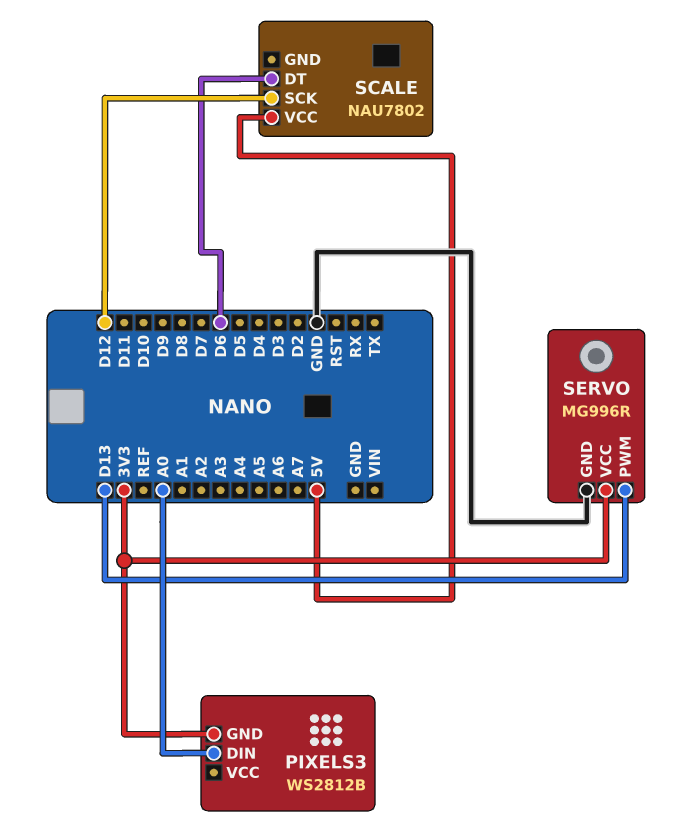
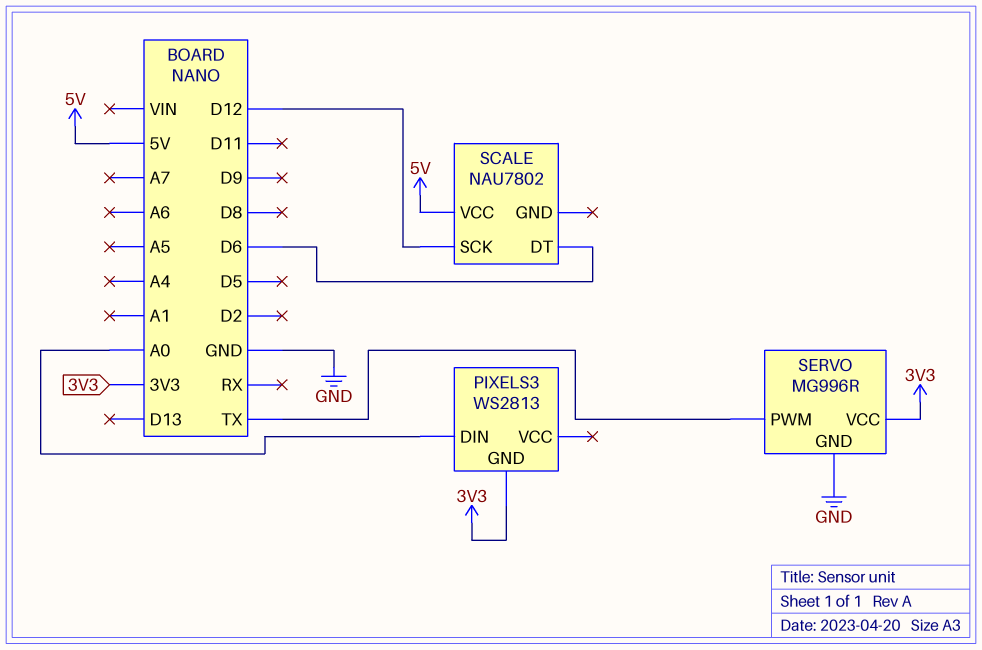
PIXELS3: WS2812B -> WS2813
SERVO pin PWM: D13 -> TX

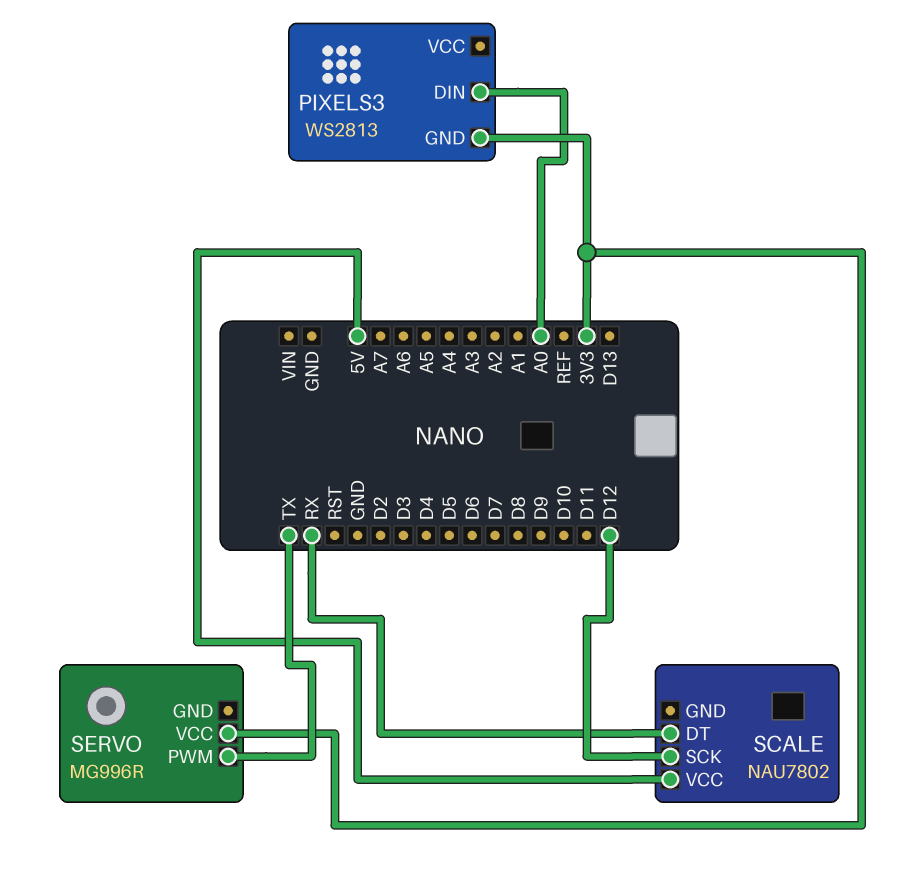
SCALE pin DT: D6 -> RX
SERVO pin GND: GND -> none

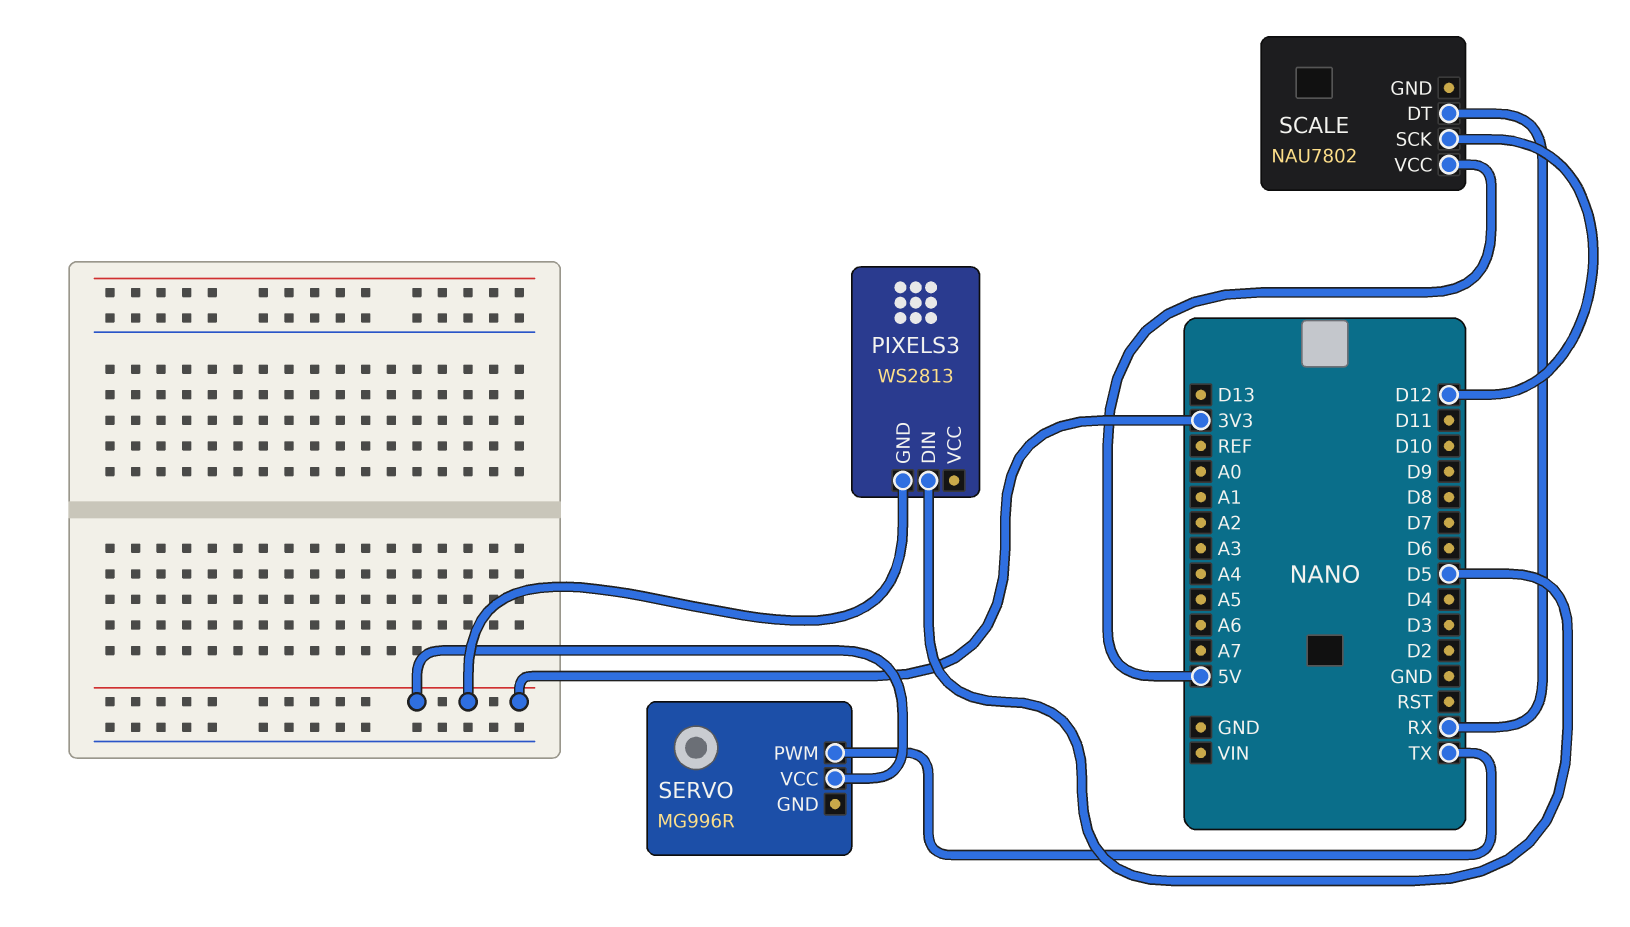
PIXELS3 pin DIN: A0 -> D5

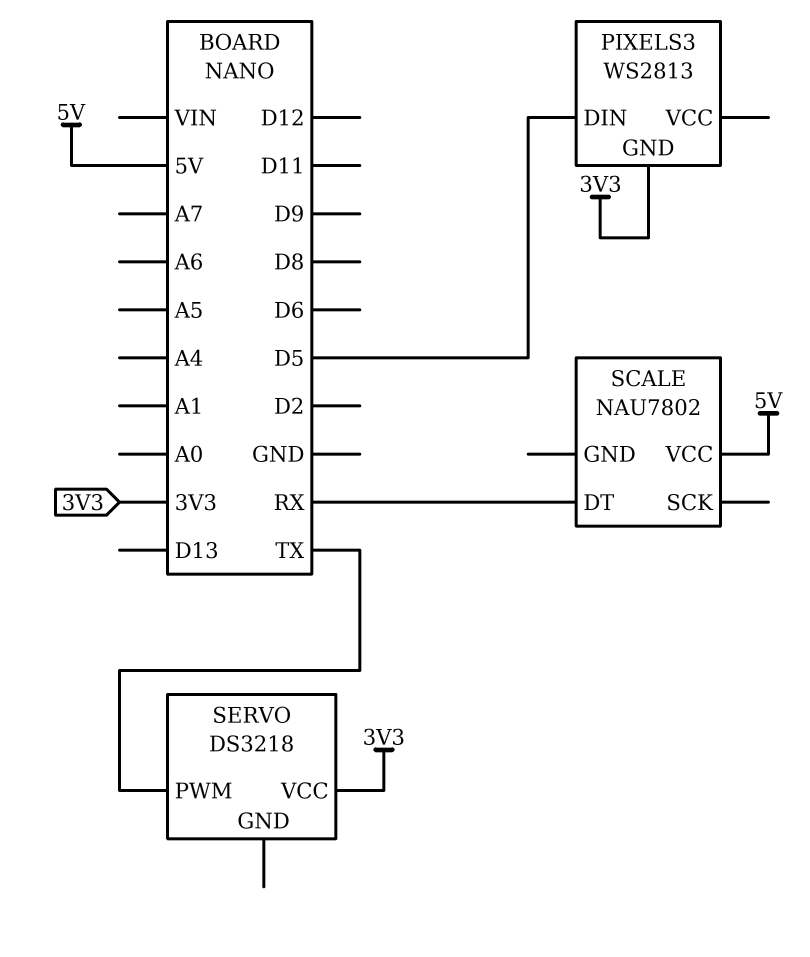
SCALE pin SCK: D12 -> none
SERVO: MG996R -> DS3218

